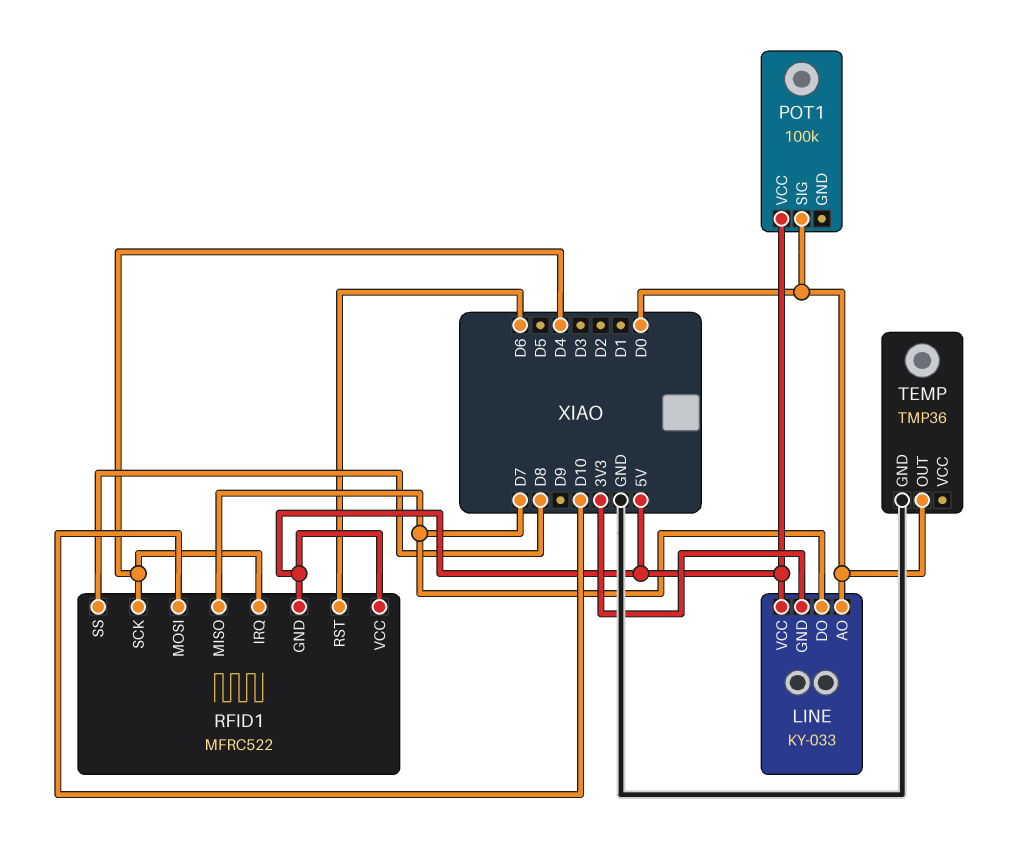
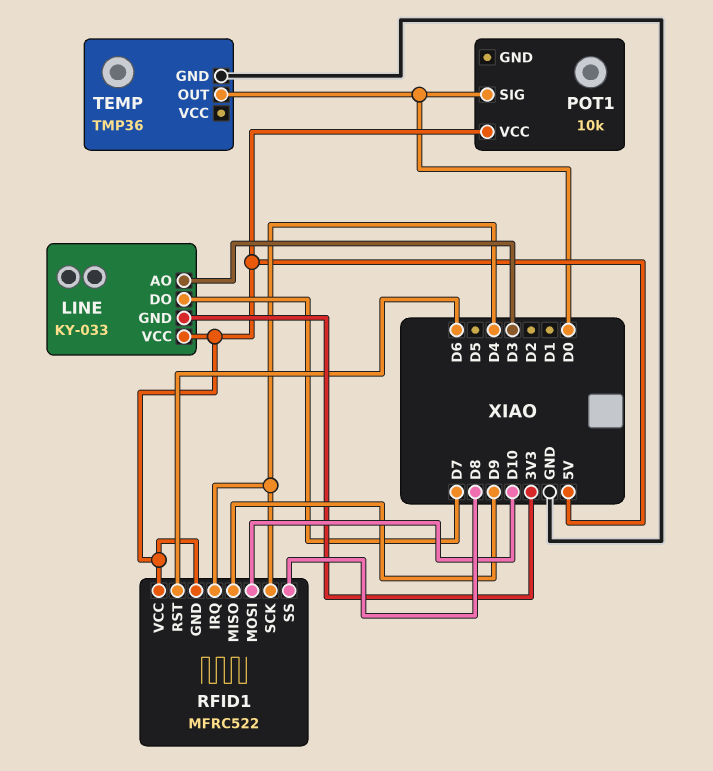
LINE pin AO: D0 -> D3
POT1: 100k -> 10k
RFID1 pin MISO: D7 -> D9

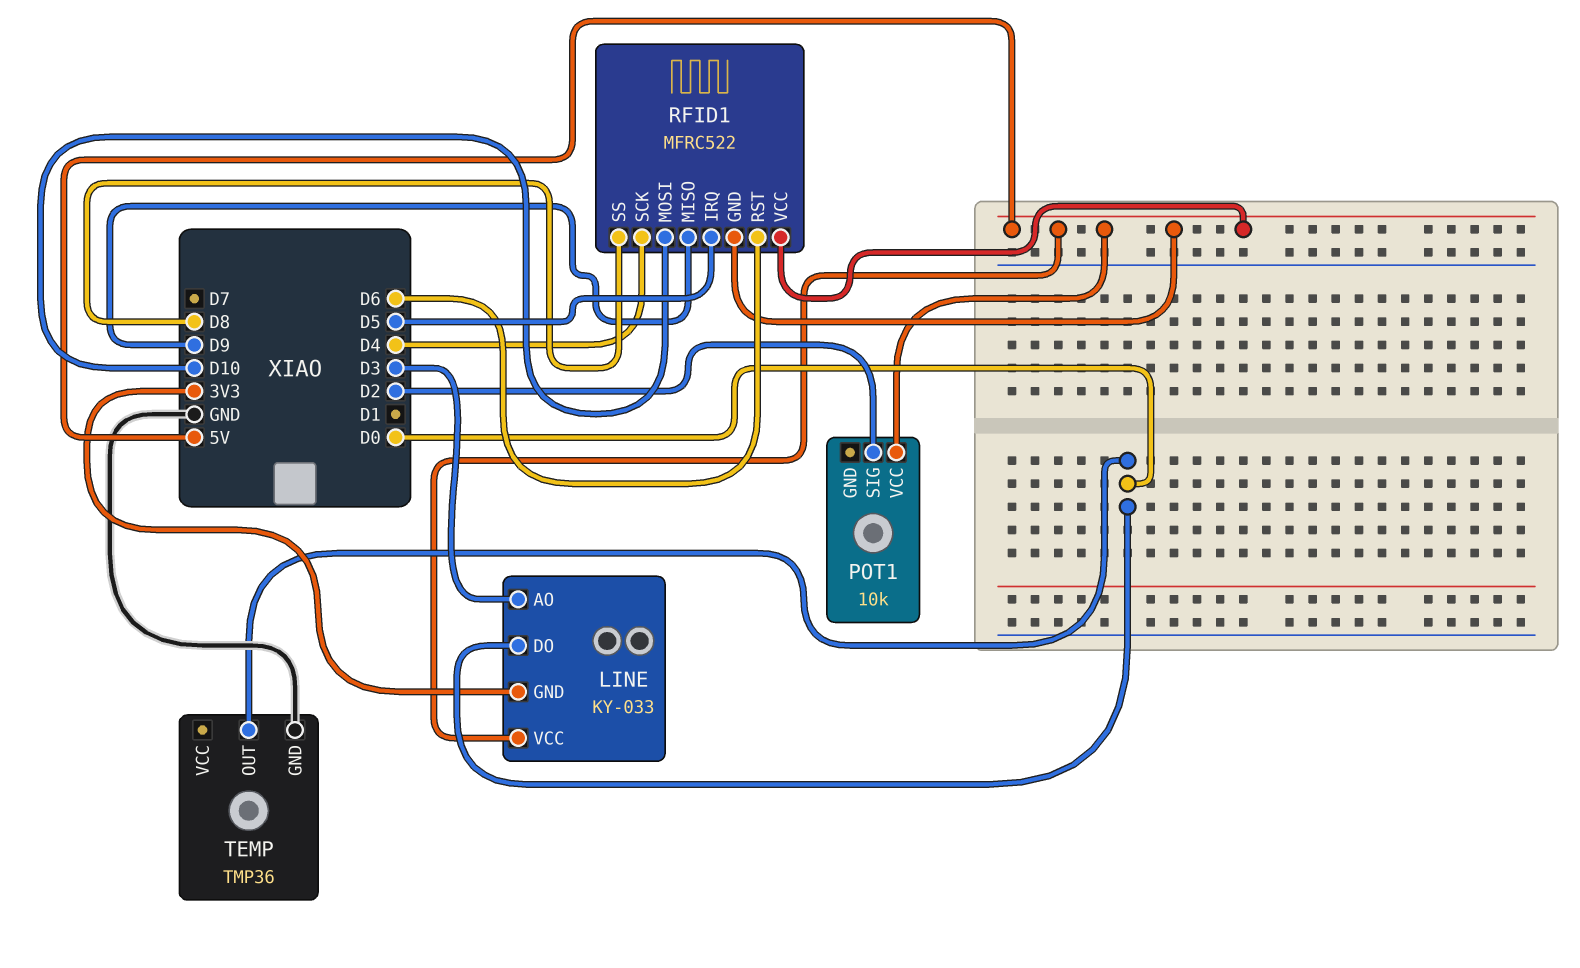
LINE pin DO: D7 -> D0
POT1 pin SIG: D0 -> D2
RFID1 pin IRQ: D4 -> D5

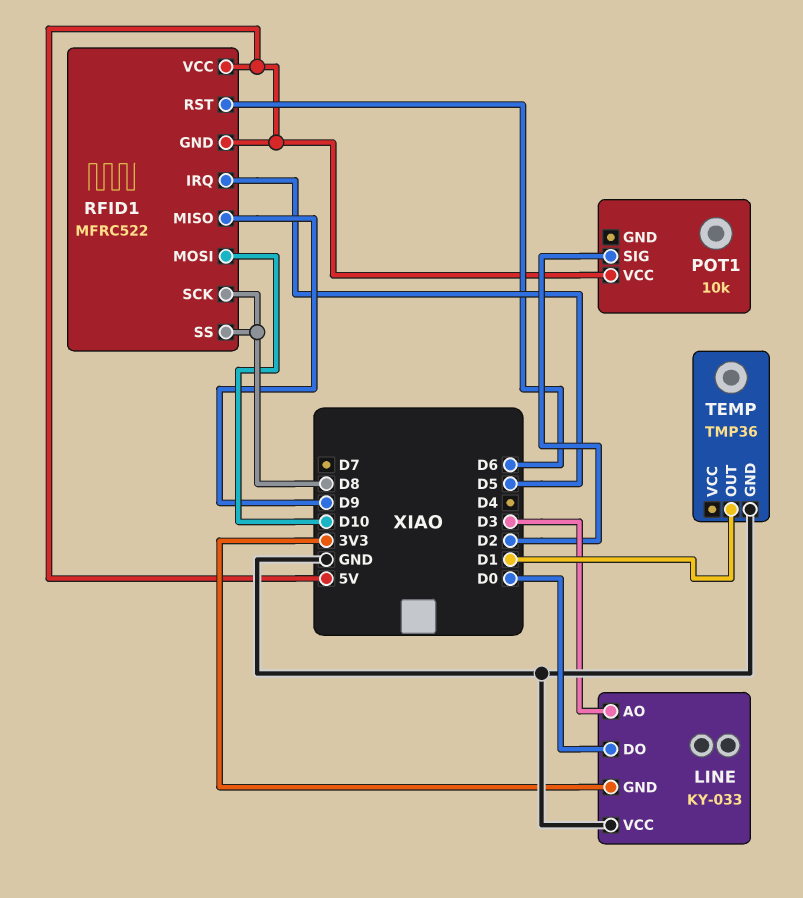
LINE pin VCC: 5V -> GND
RFID1 pin SCK: D4 -> D8
TEMP pin OUT: D0 -> D1

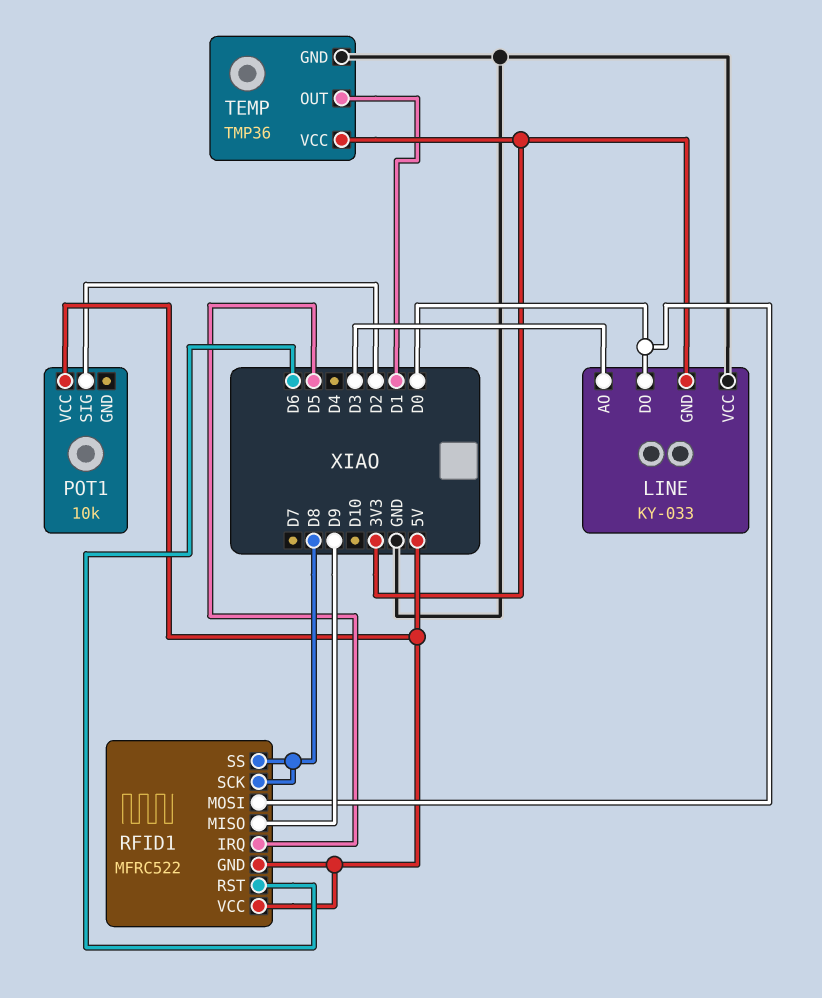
RFID1 pin MOSI: D10 -> D0
TEMP pin VCC: none -> 3V3

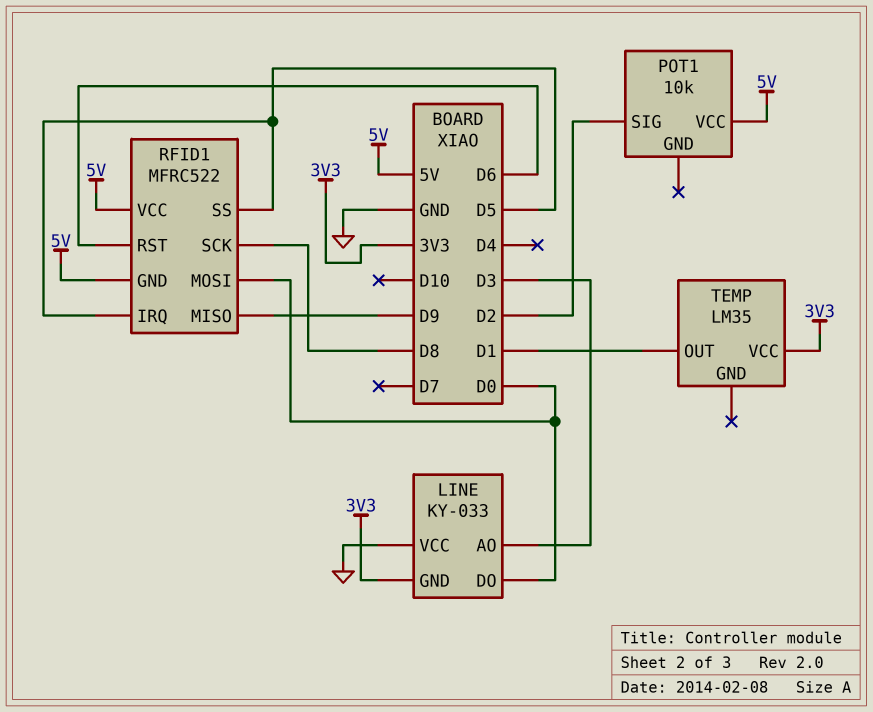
RFID1 pin SS: D8 -> D5
TEMP: TMP36 -> LM35
TEMP pin GND: GND -> none

